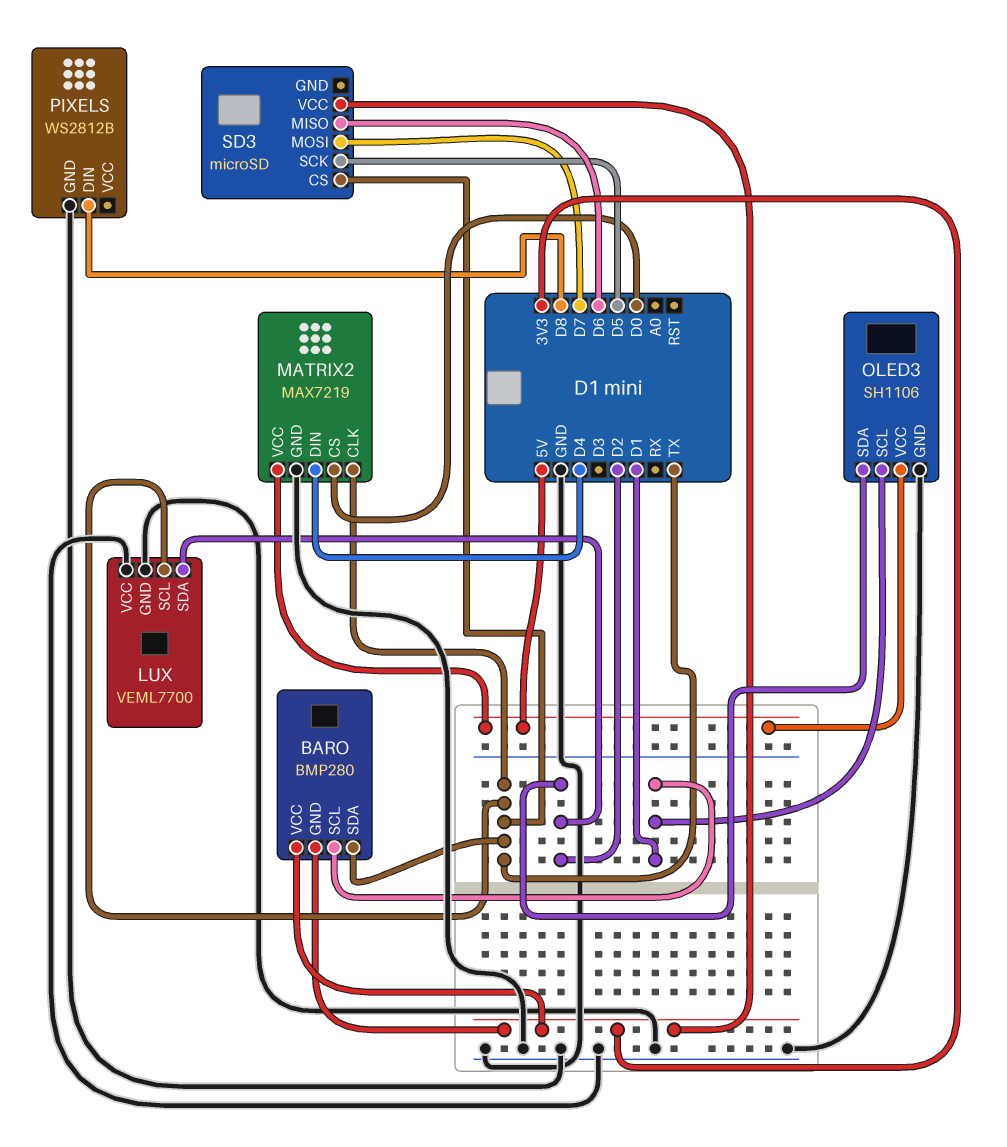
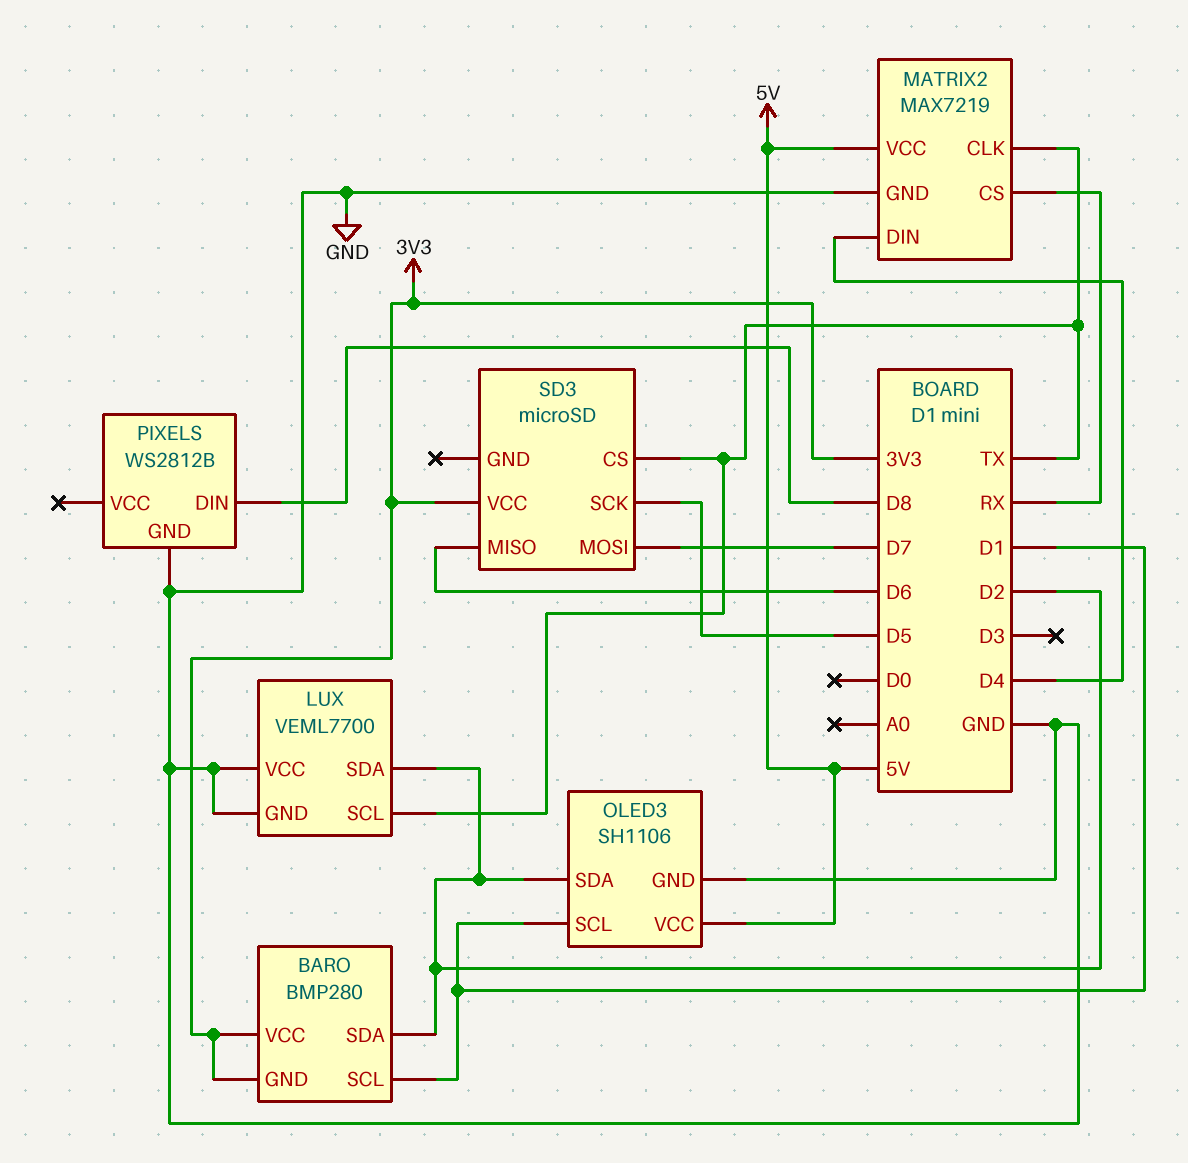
BARO pin SDA: TX -> D2
MATRIX2 pin CS: D0 -> RX

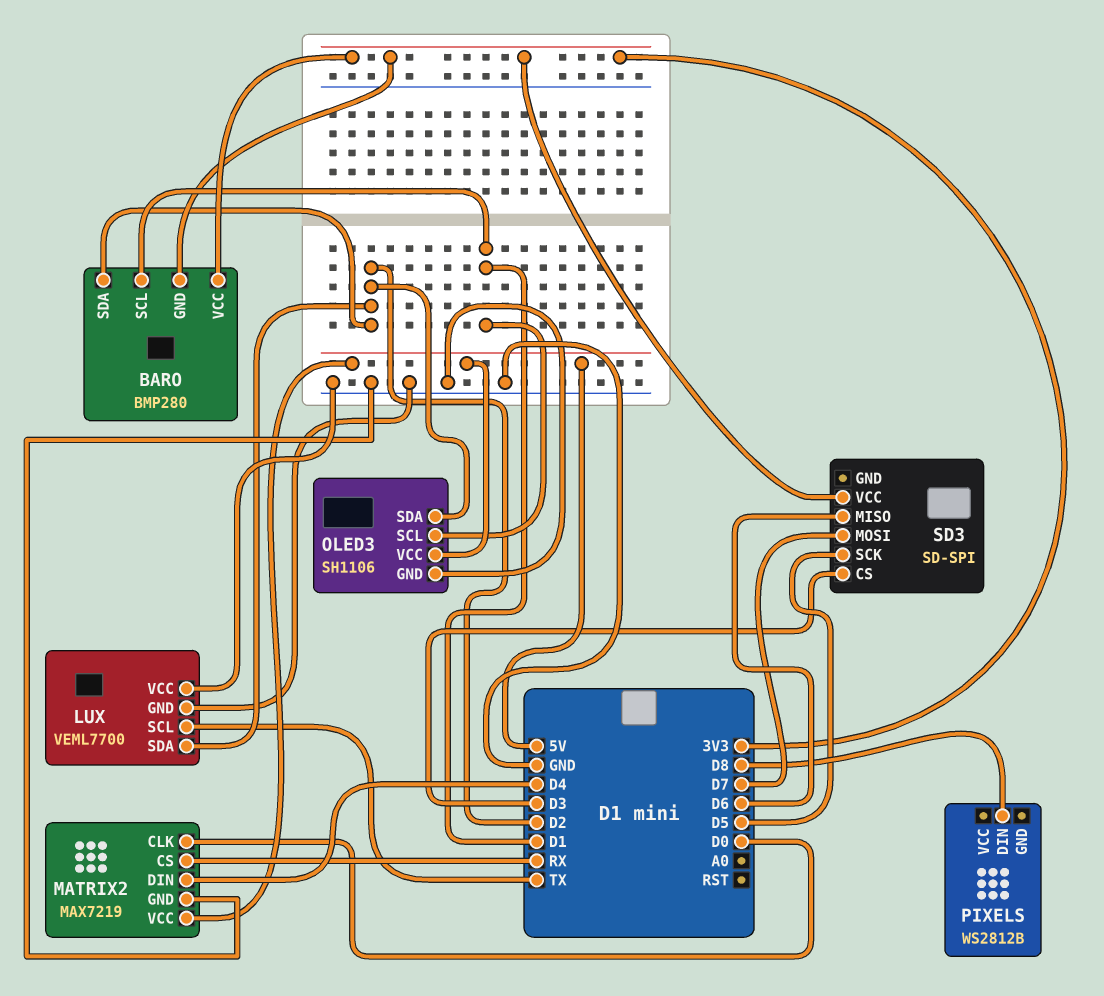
MATRIX2 pin CLK: TX -> D0
PIXELS pin GND: GND -> none
SD3: microSD -> SD-SPI
SD3 pin CS: TX -> D3

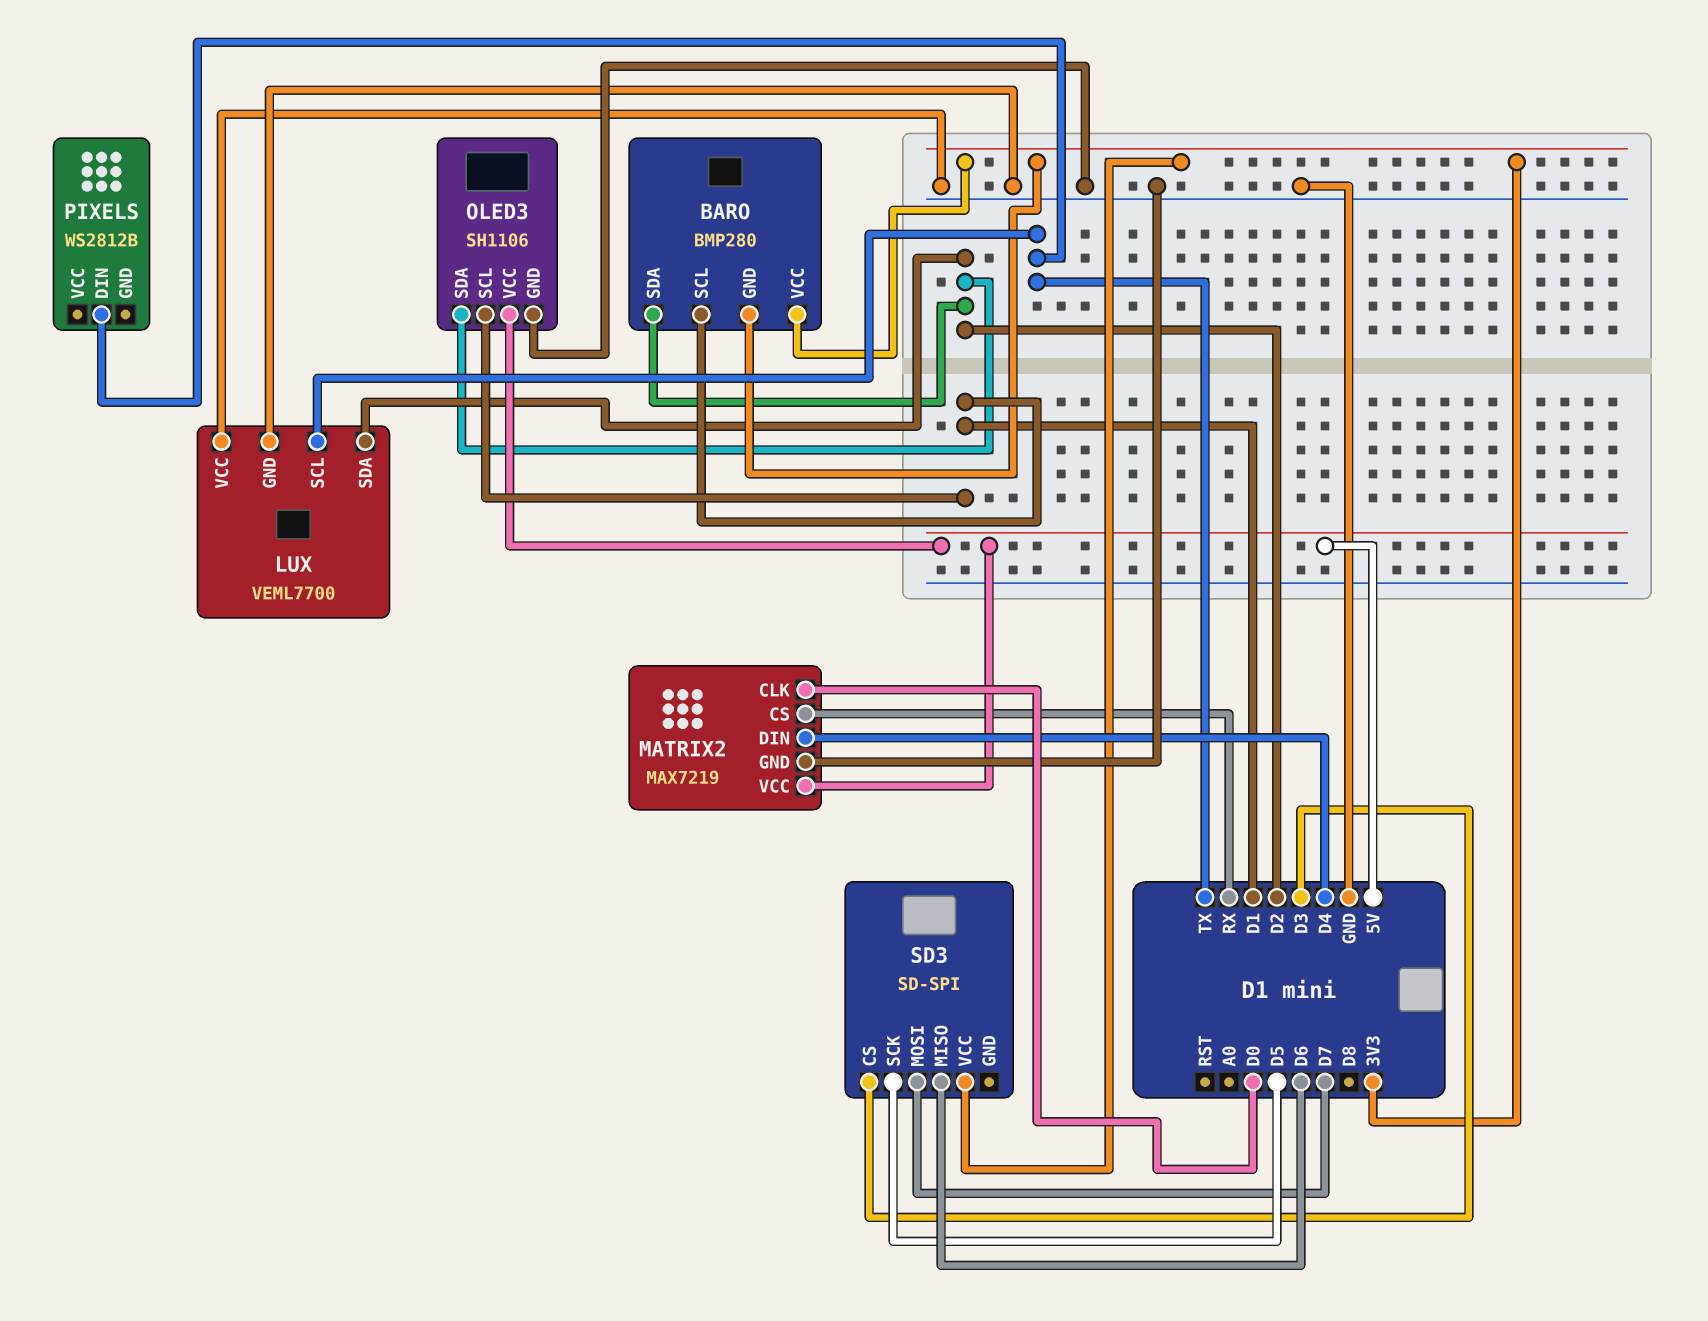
PIXELS pin DIN: D8 -> TX

